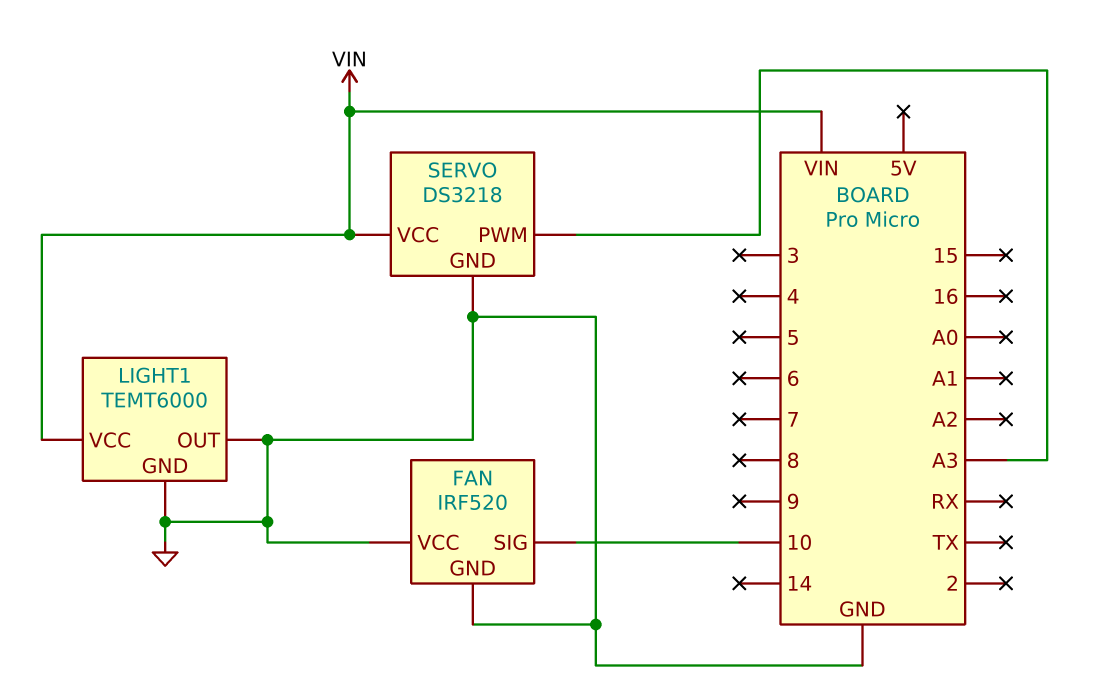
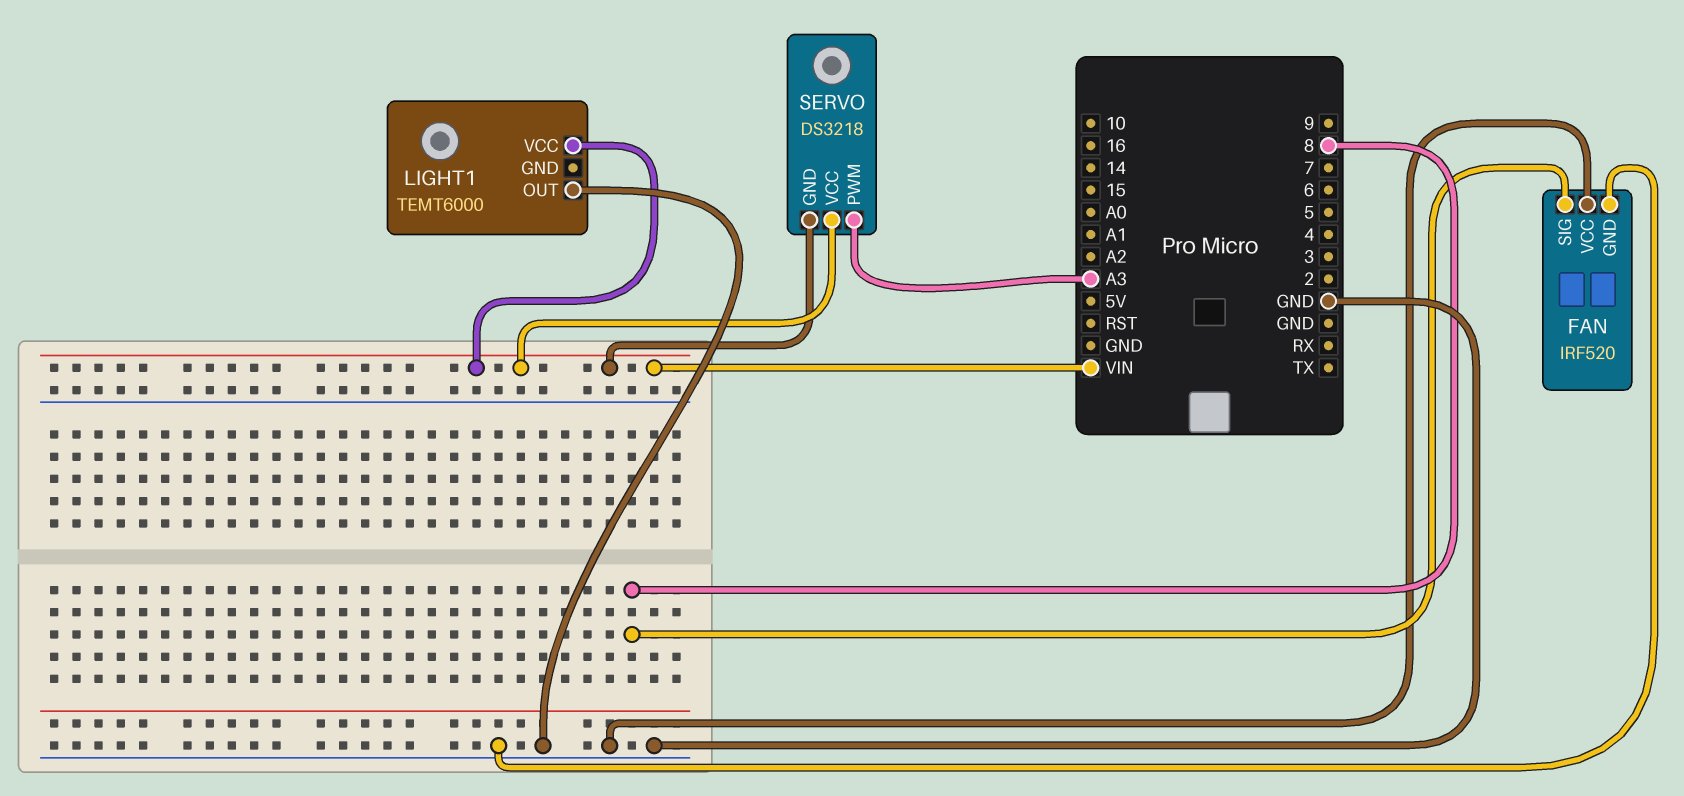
FAN pin SIG: 10 -> 8
LIGHT1 pin GND: GND -> none
SERVO pin GND: GND -> VIN

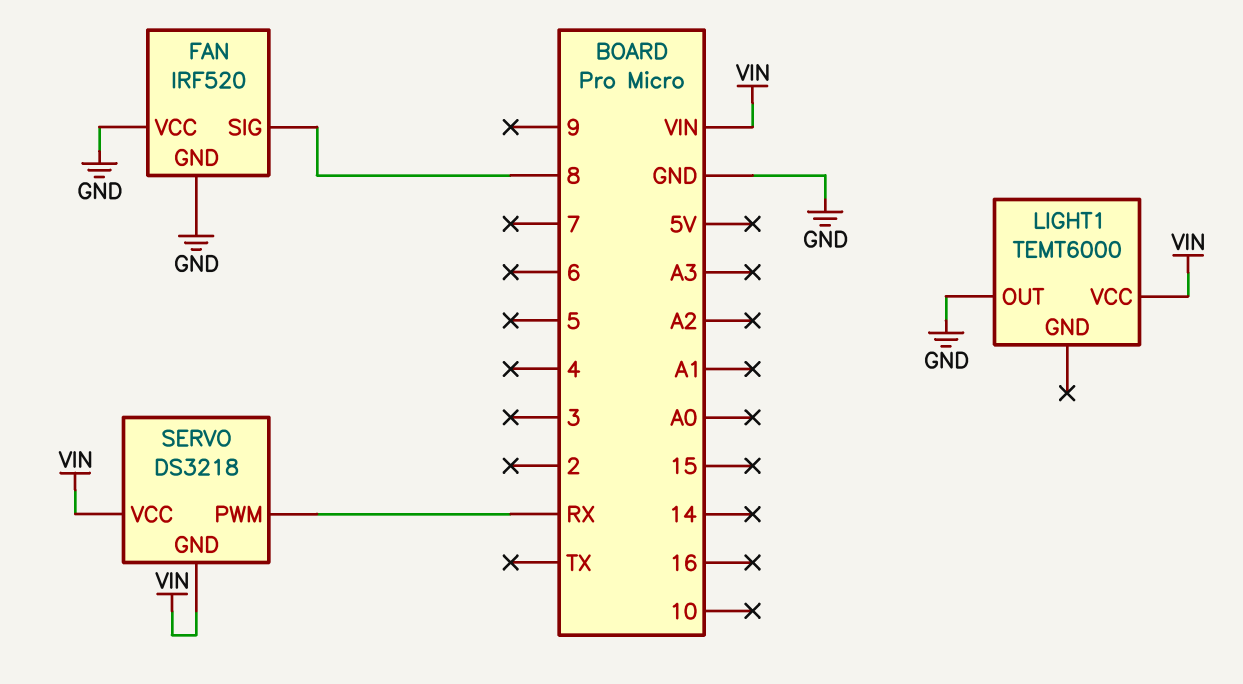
SERVO pin PWM: A3 -> RX

